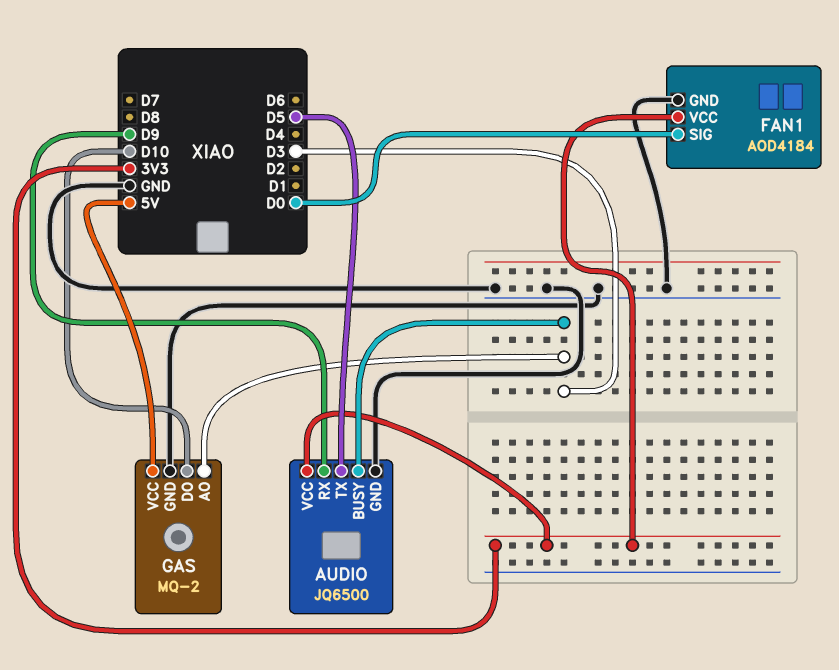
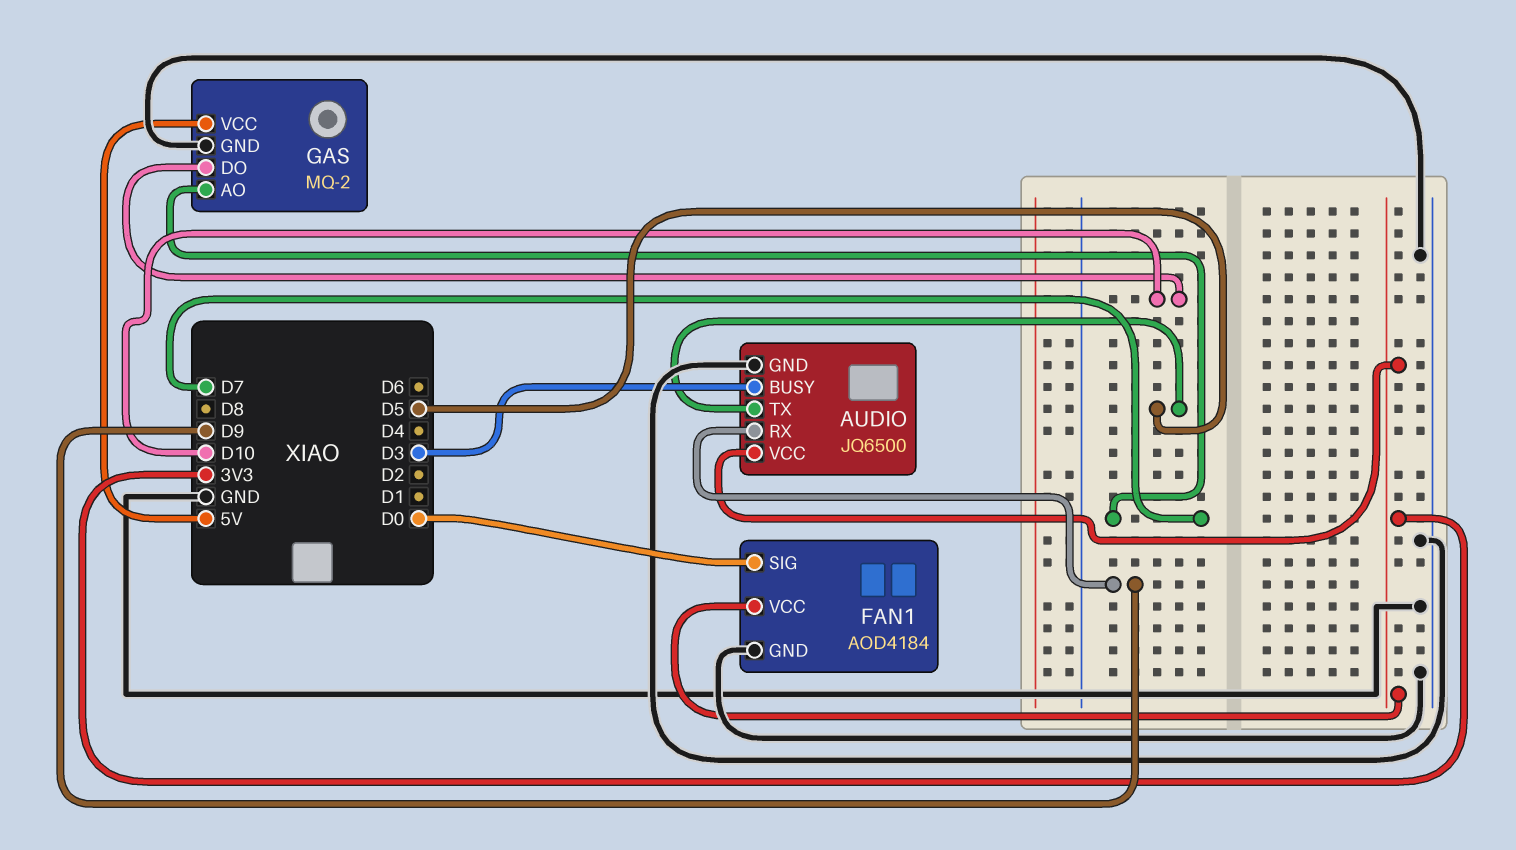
GAS pin AO: D3 -> D7

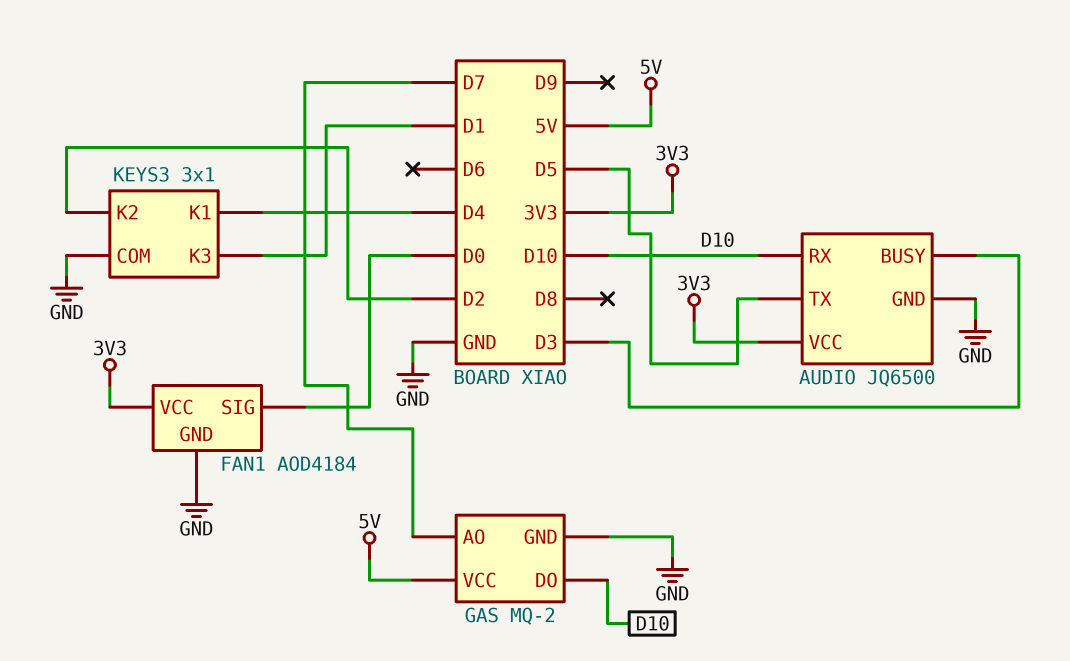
AUDIO pin RX: D9 -> D10
KEYS3: none -> 3x1
KEYS3 pin COM: none -> GND
KEYS3 pin K1: none -> D4
KEYS3 pin K2: none -> D2
KEYS3 pin K3: none -> D1

